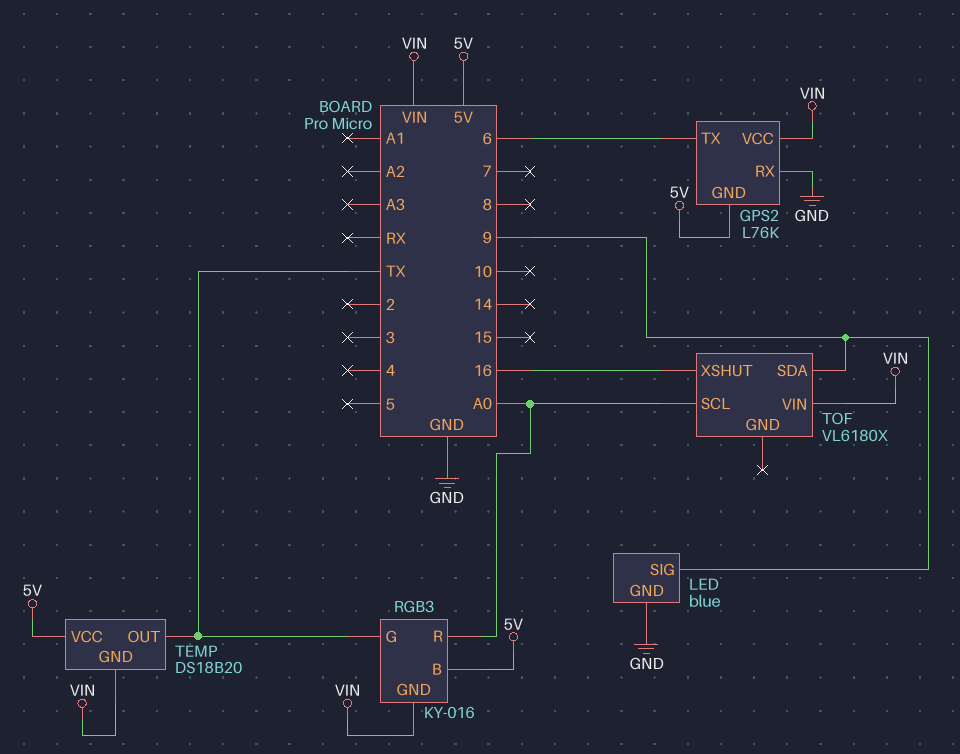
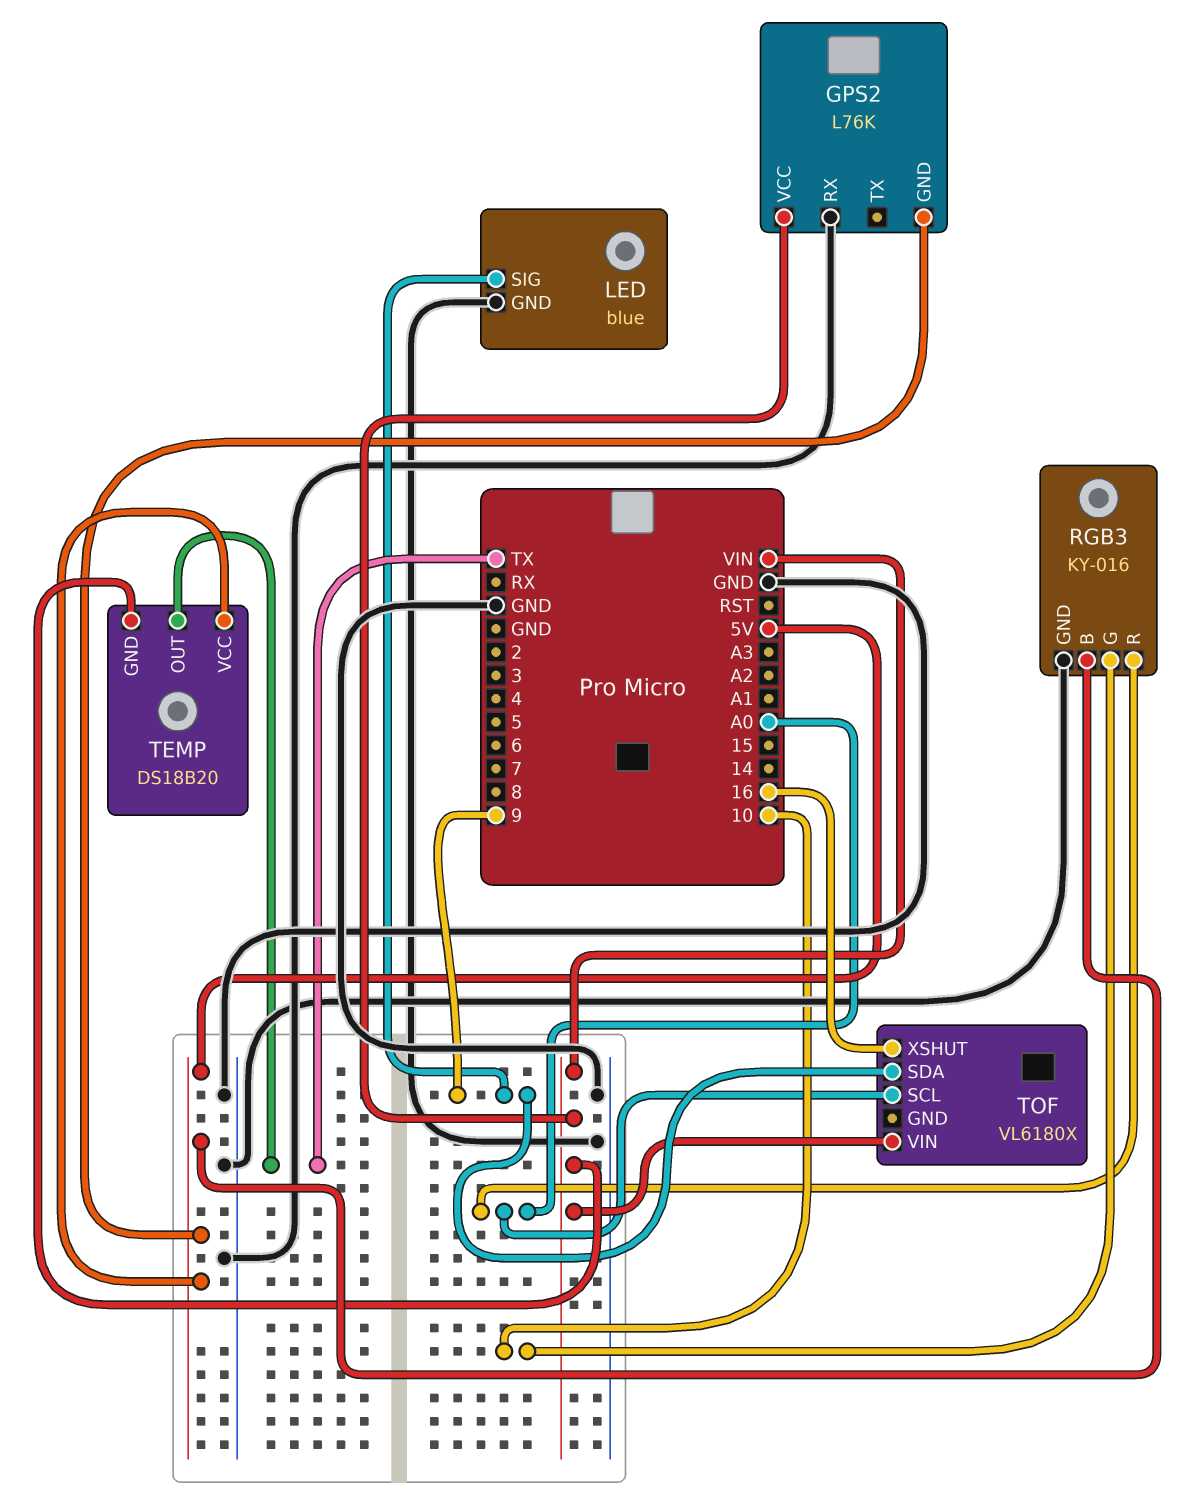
GPS2 pin TX: 6 -> none
RGB3 pin G: TX -> 10
RGB3 pin GND: VIN -> GND

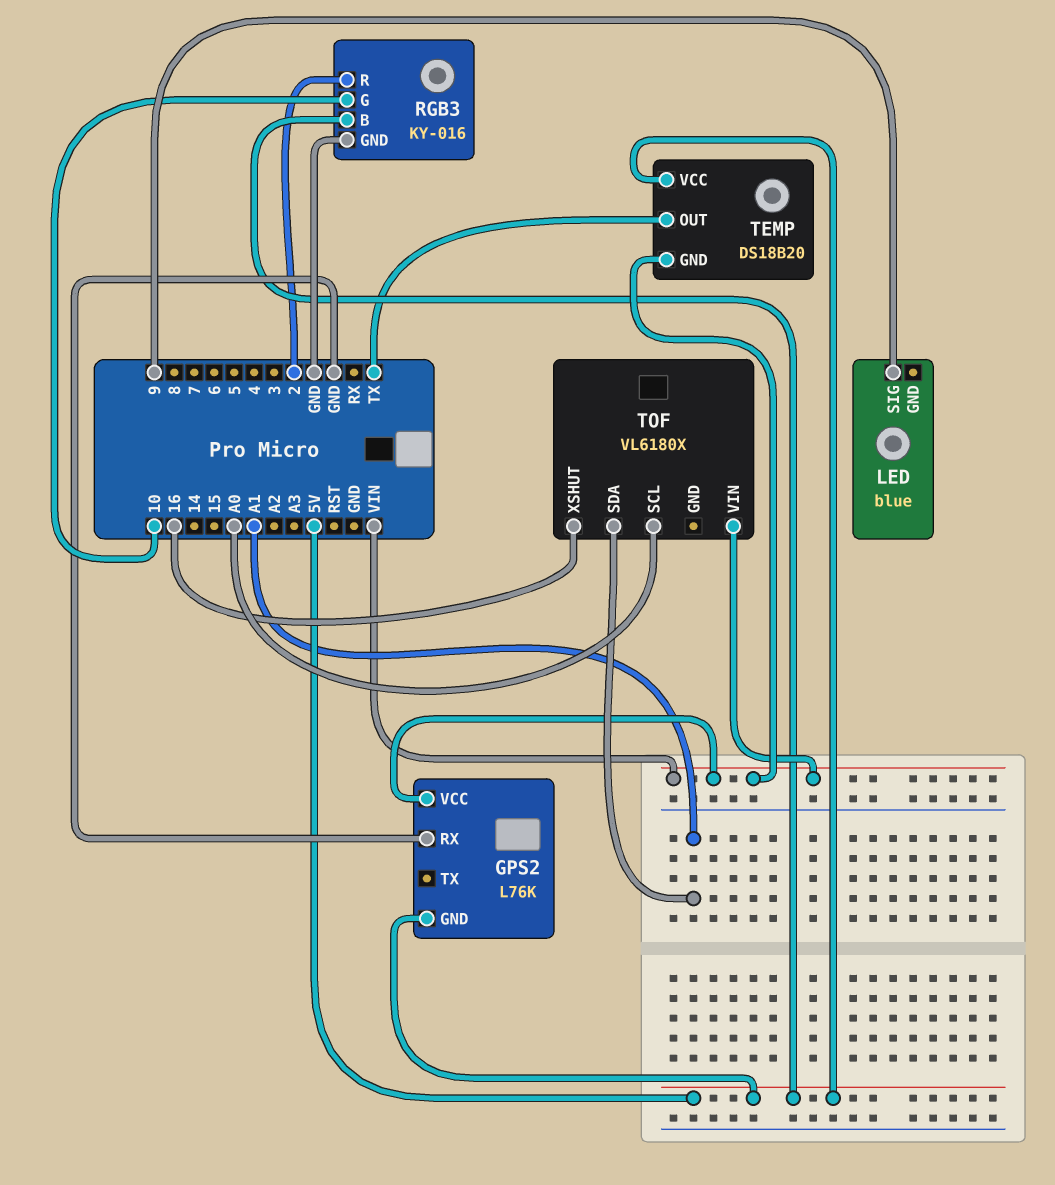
LED pin GND: GND -> none
RGB3 pin R: A0 -> 2
TOF pin SDA: 9 -> A1

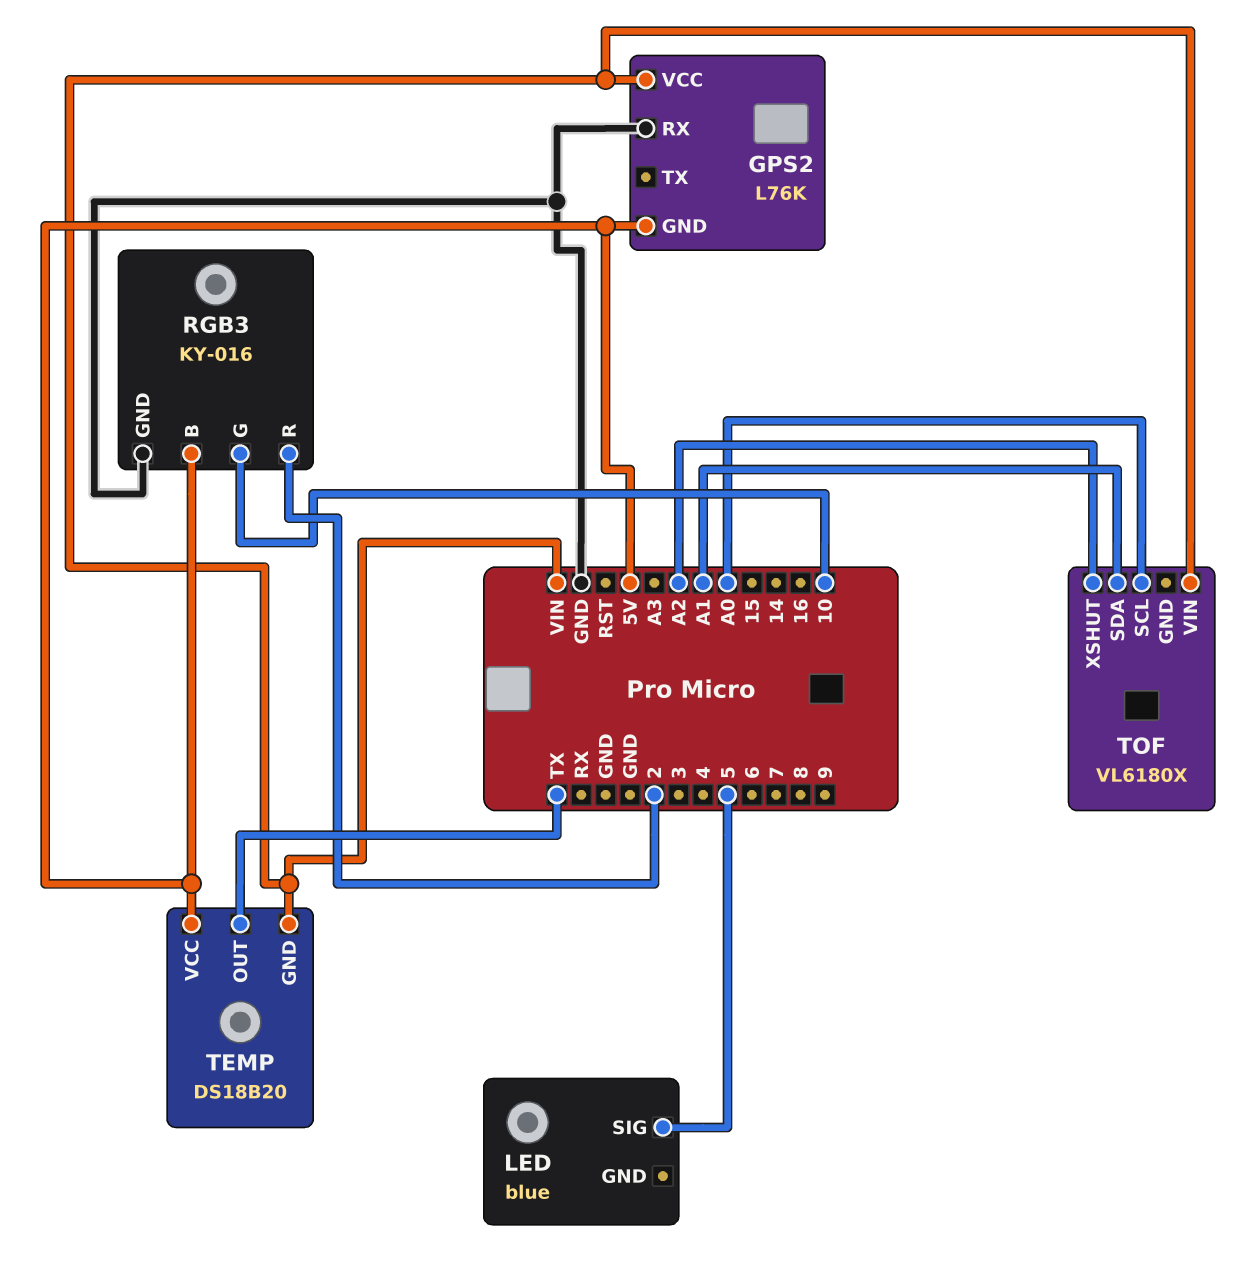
LED pin SIG: 9 -> 5
TOF pin XSHUT: 16 -> A2

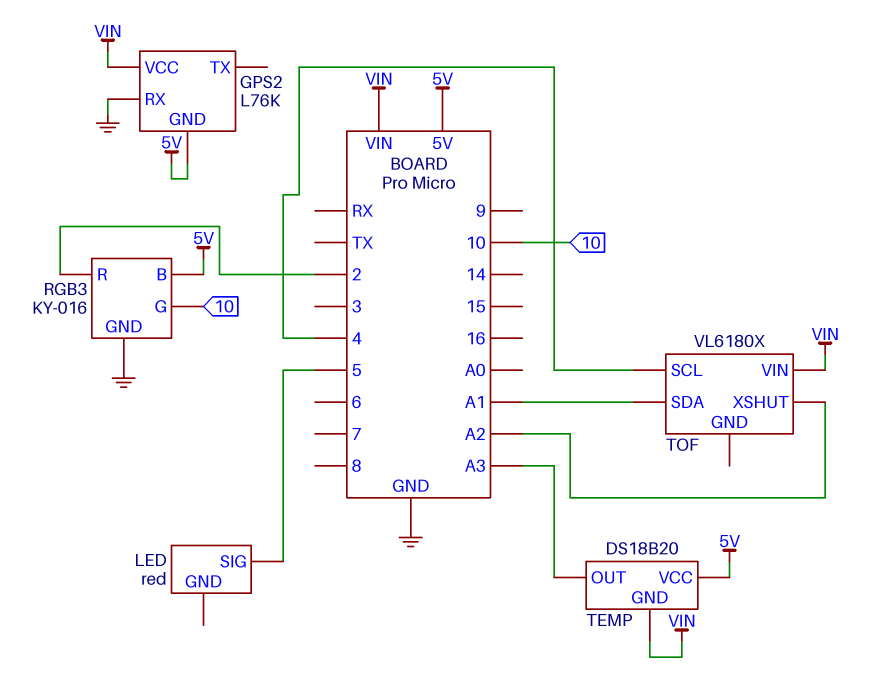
LED: blue -> red
TEMP pin OUT: TX -> A3
TOF pin SCL: A0 -> 4

